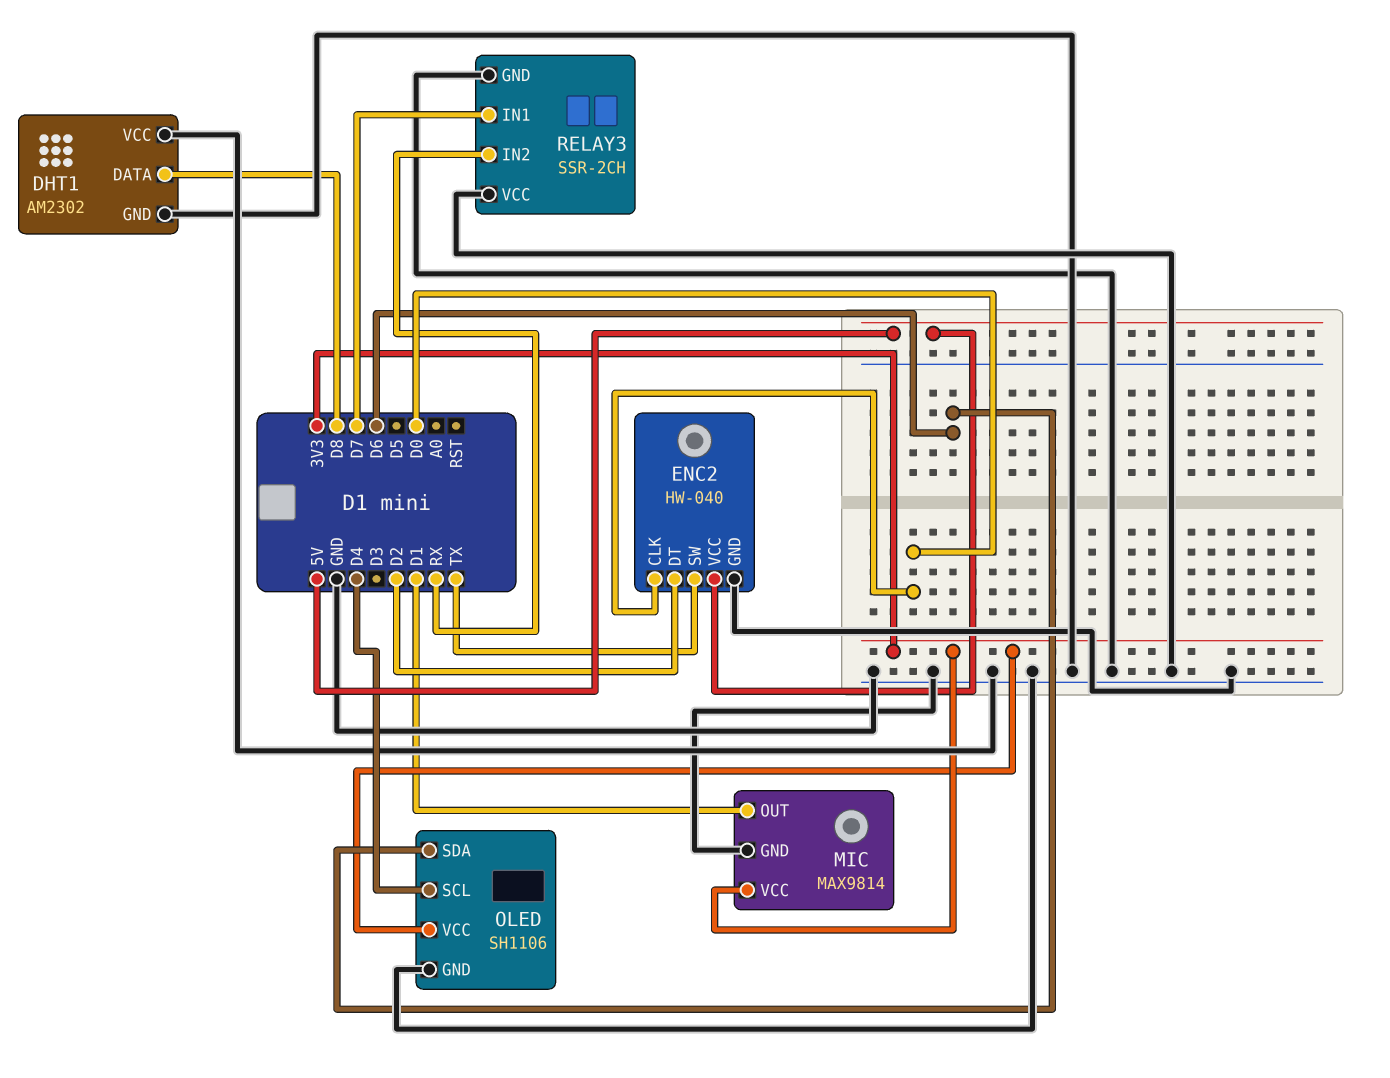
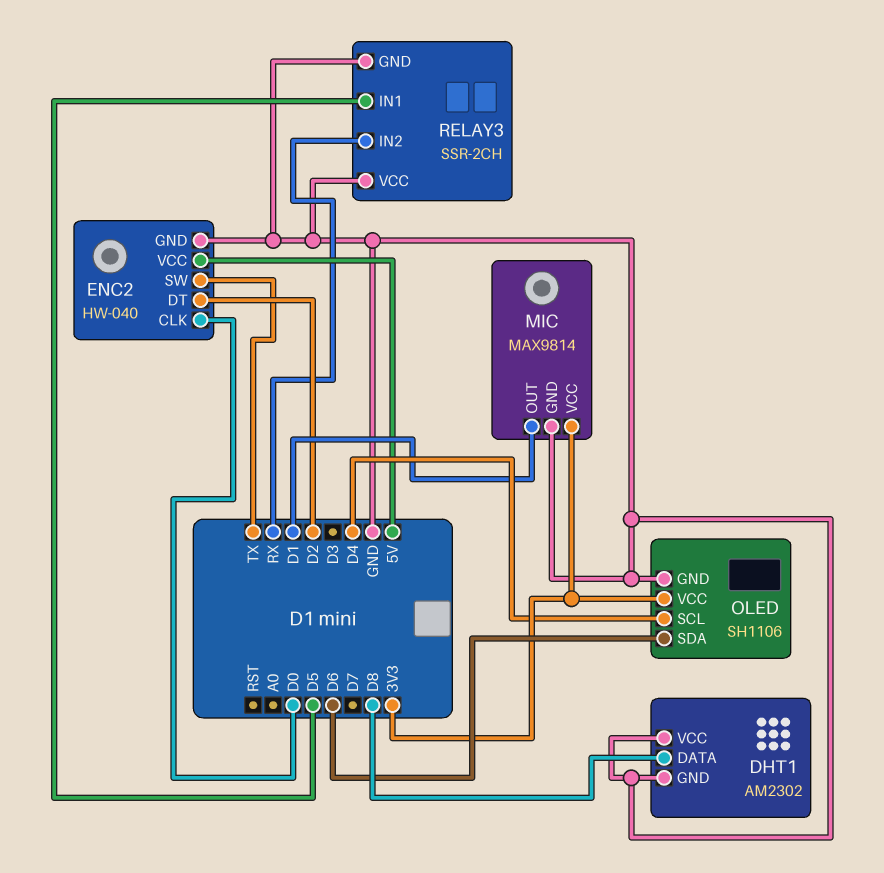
RELAY3 pin IN1: D7 -> D5

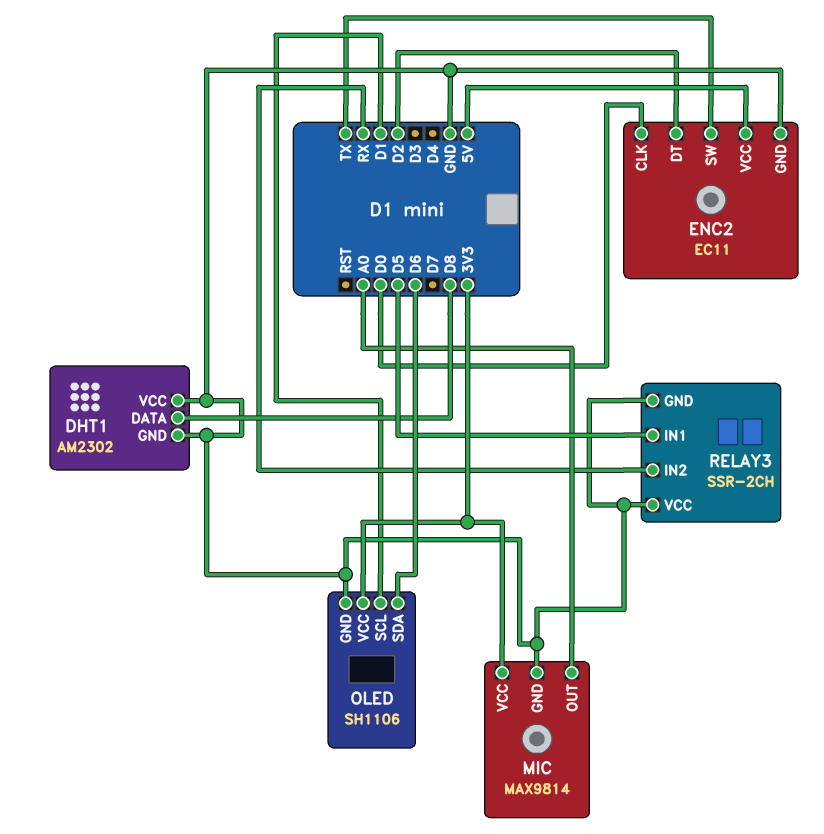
ENC2: HW-040 -> EC11
MIC pin OUT: D1 -> A0
OLED pin SCL: D4 -> D1

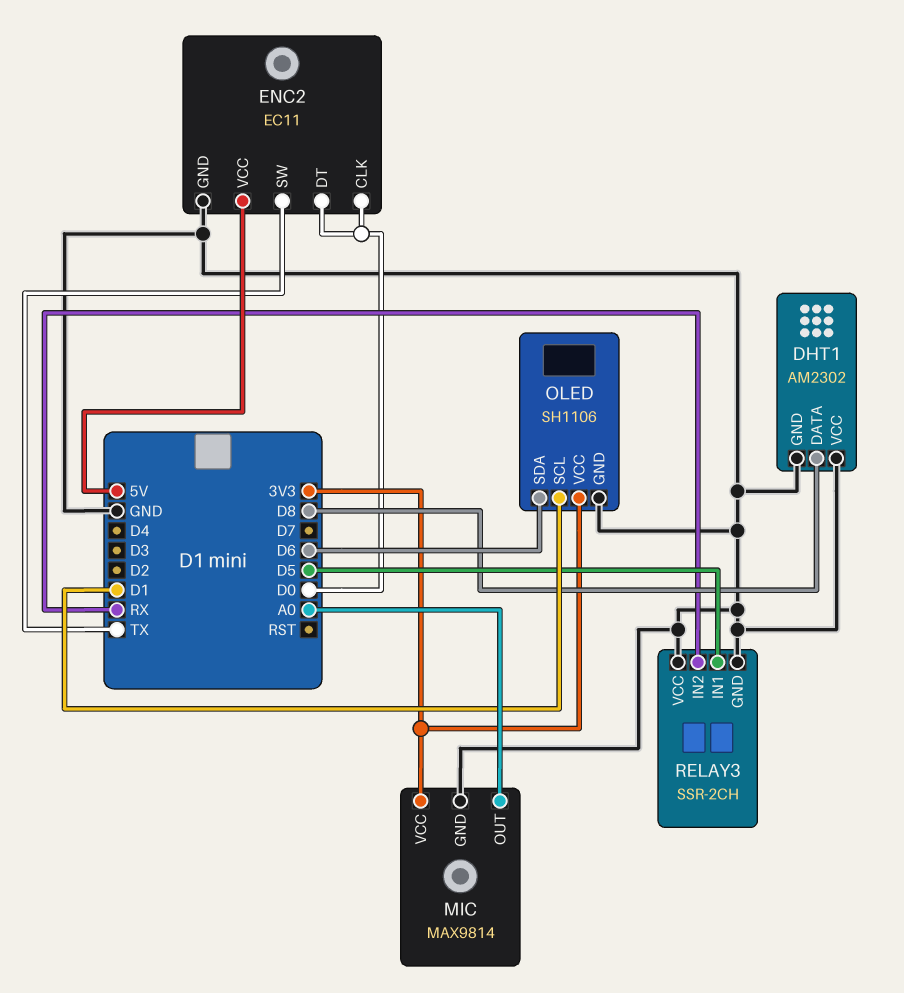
ENC2 pin DT: D2 -> D0

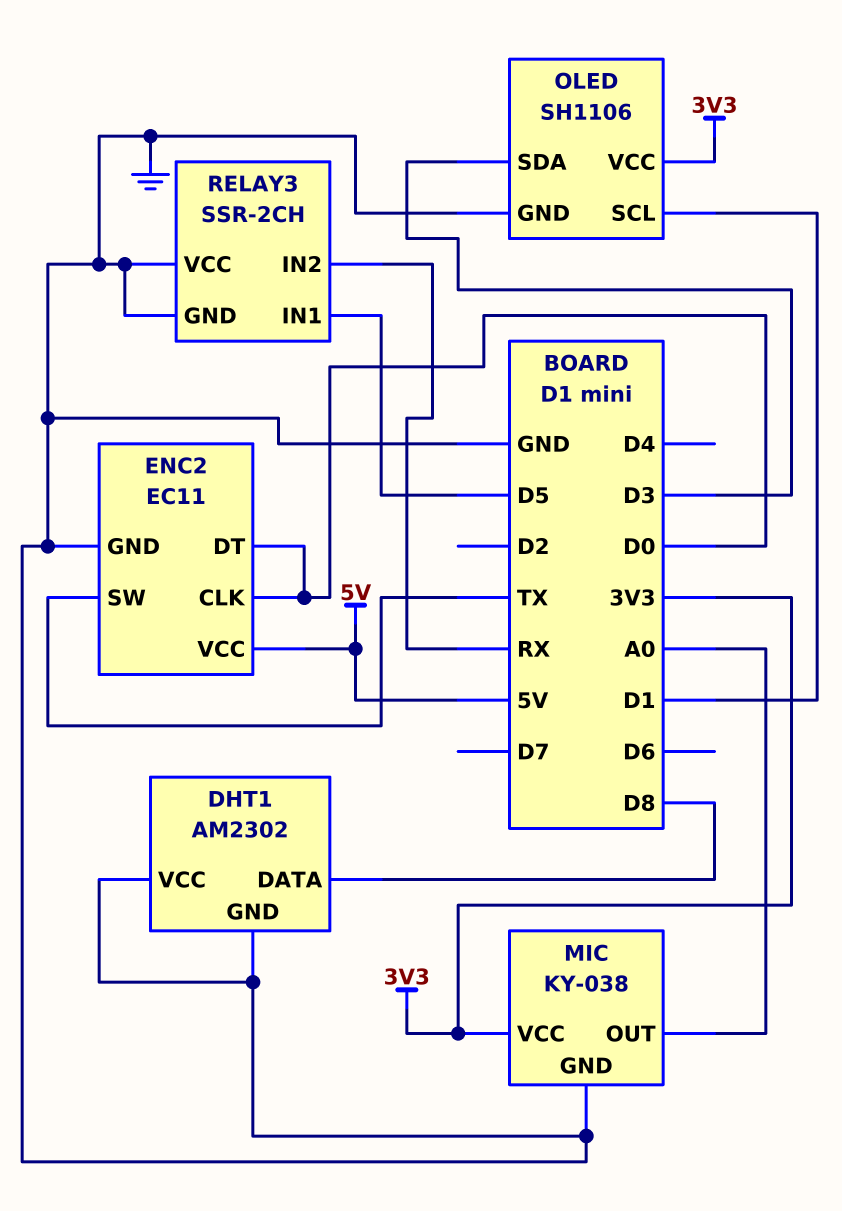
MIC: MAX9814 -> KY-038
OLED pin SDA: D6 -> D3

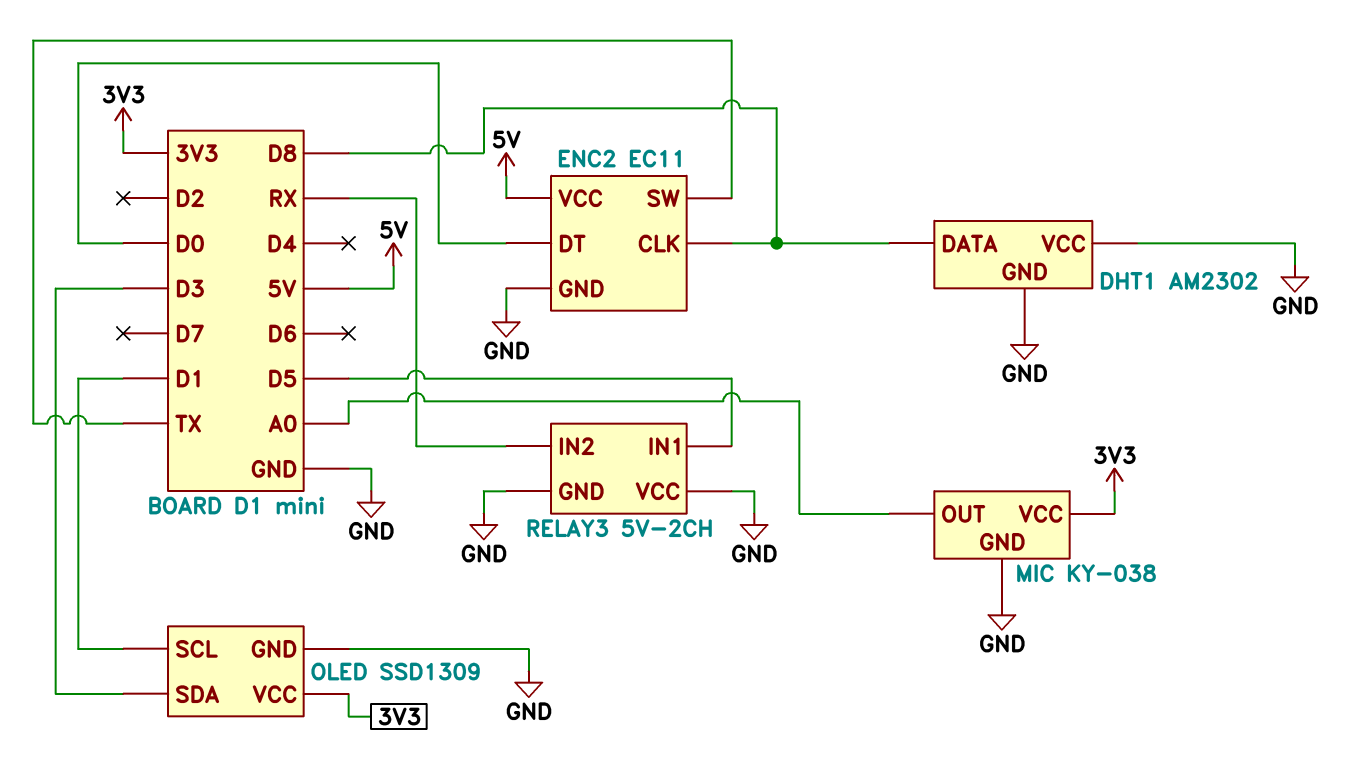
ENC2 pin CLK: D0 -> D8
OLED: SH1106 -> SSD1309
RELAY3: SSR-2CH -> 5V-2CH

